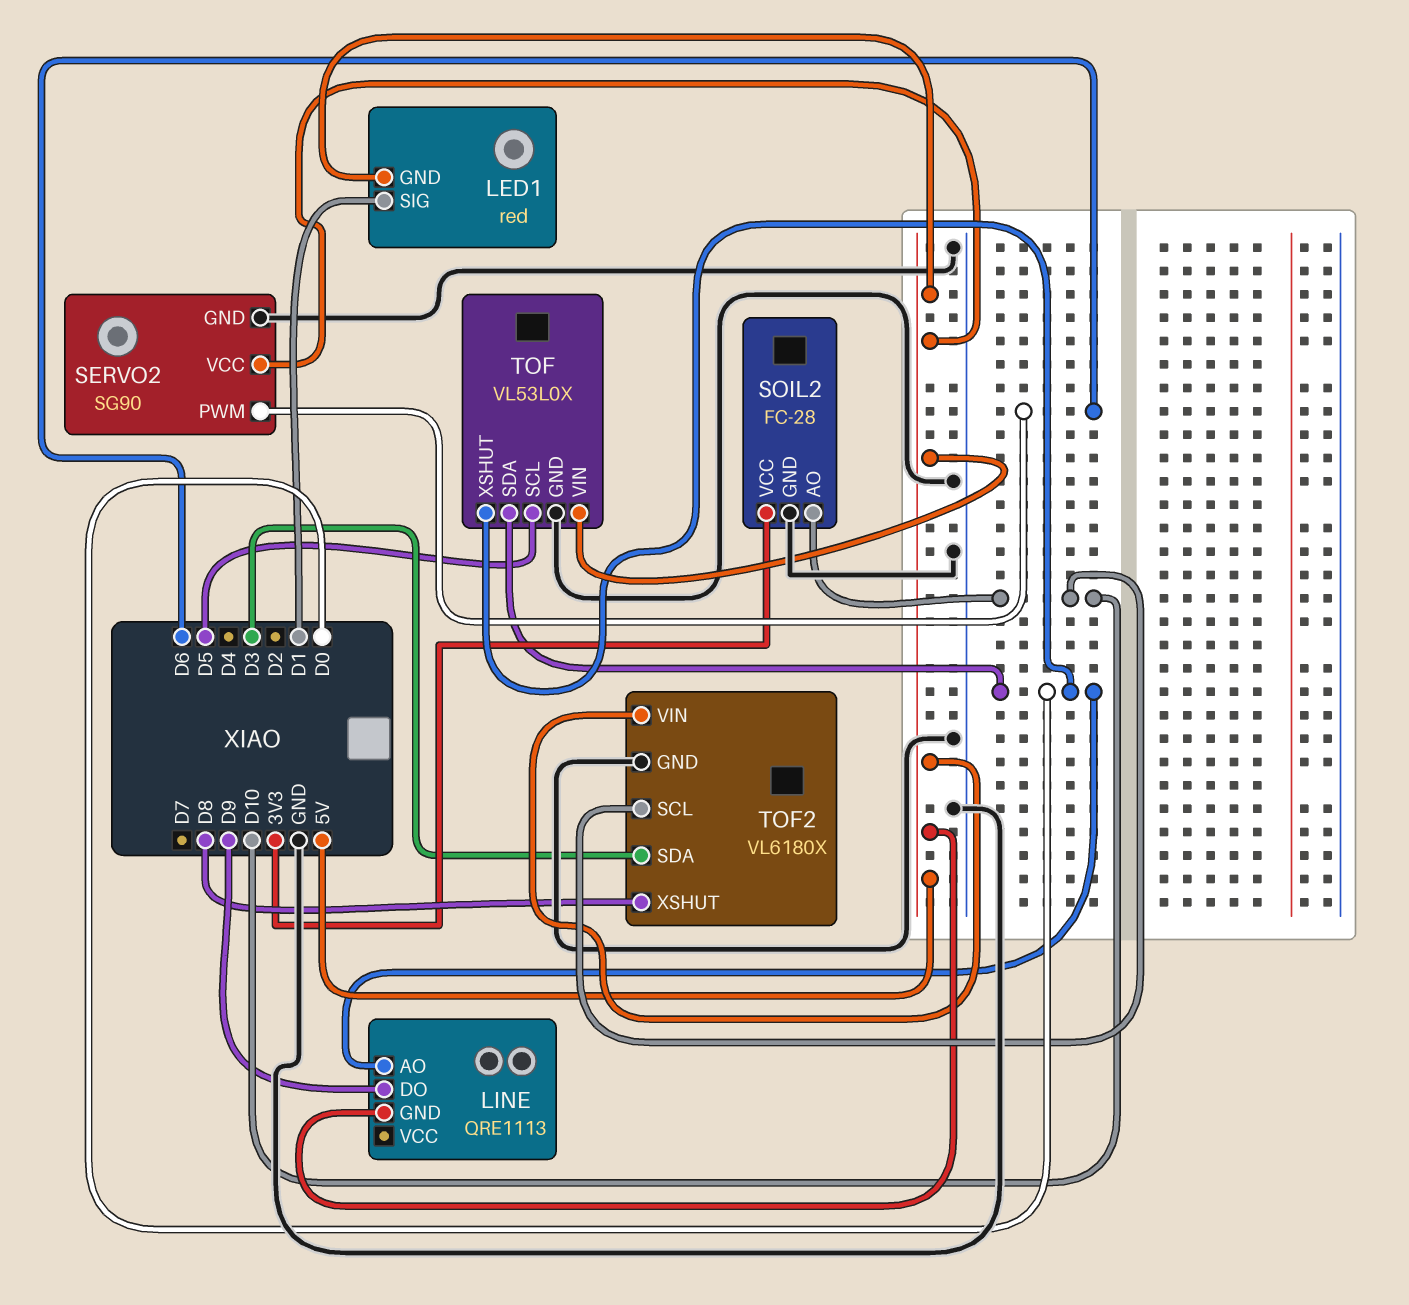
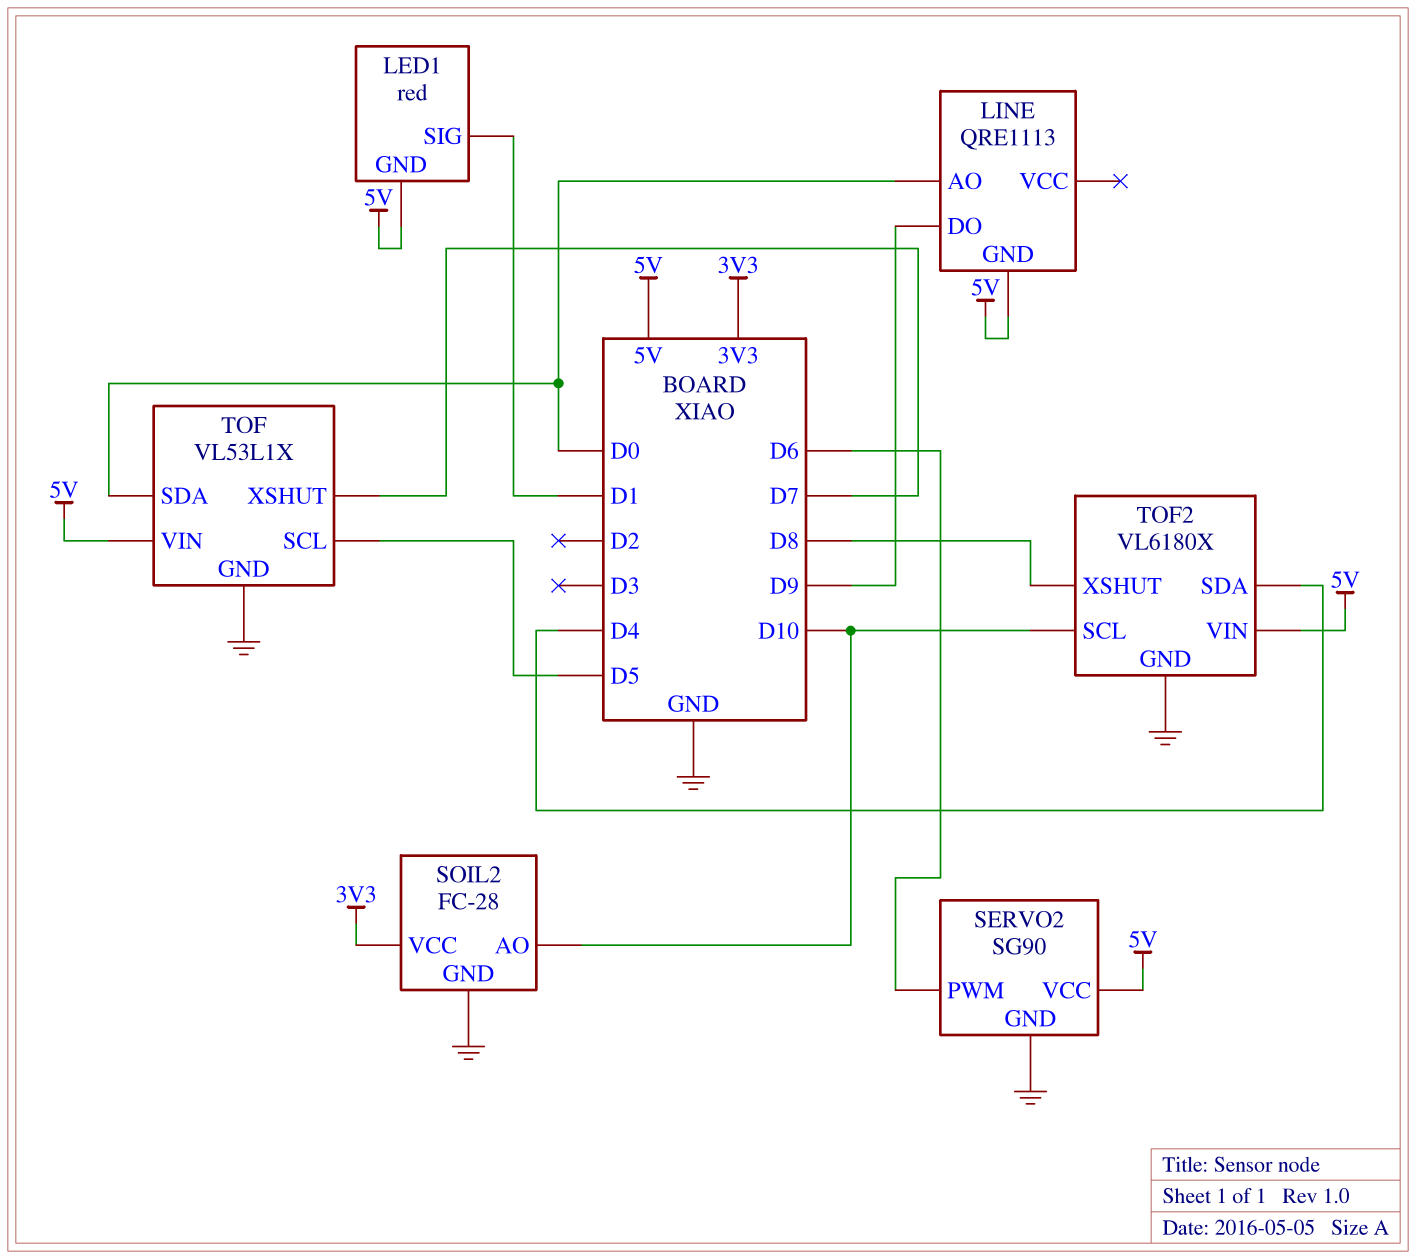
TOF: VL53L0X -> VL53L1X
TOF pin XSHUT: D0 -> D7
TOF2 pin SDA: D3 -> D4

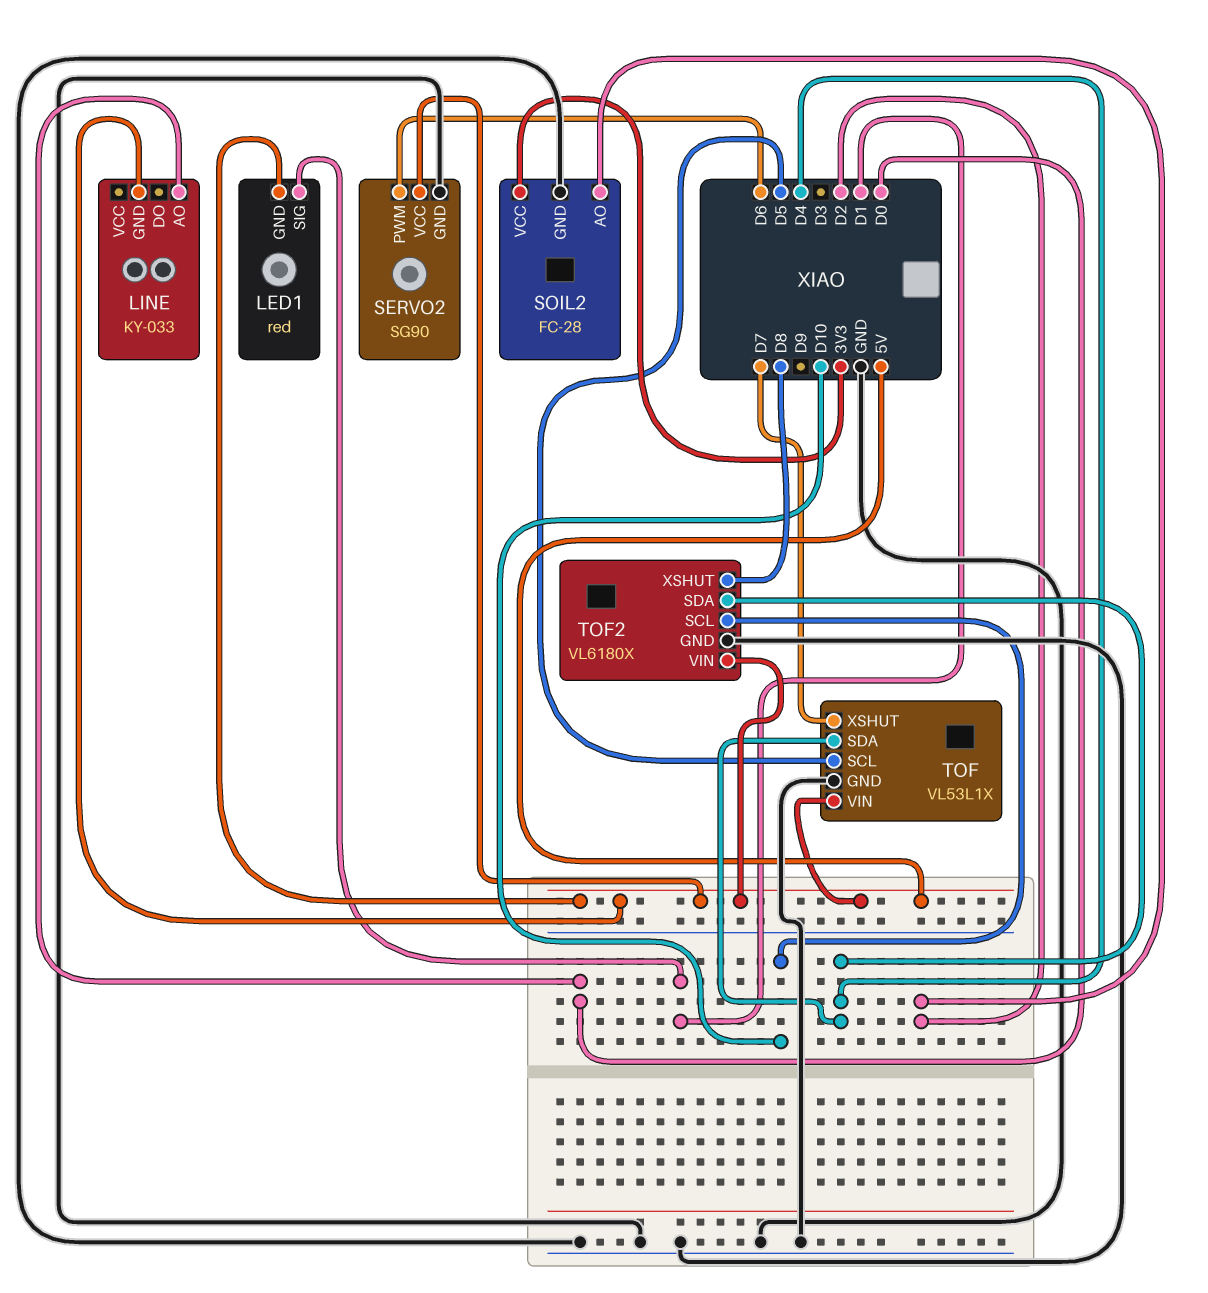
LINE: QRE1113 -> KY-033
LINE pin DO: D9 -> none
SOIL2 pin AO: D10 -> D2
TOF pin SDA: D0 -> D4

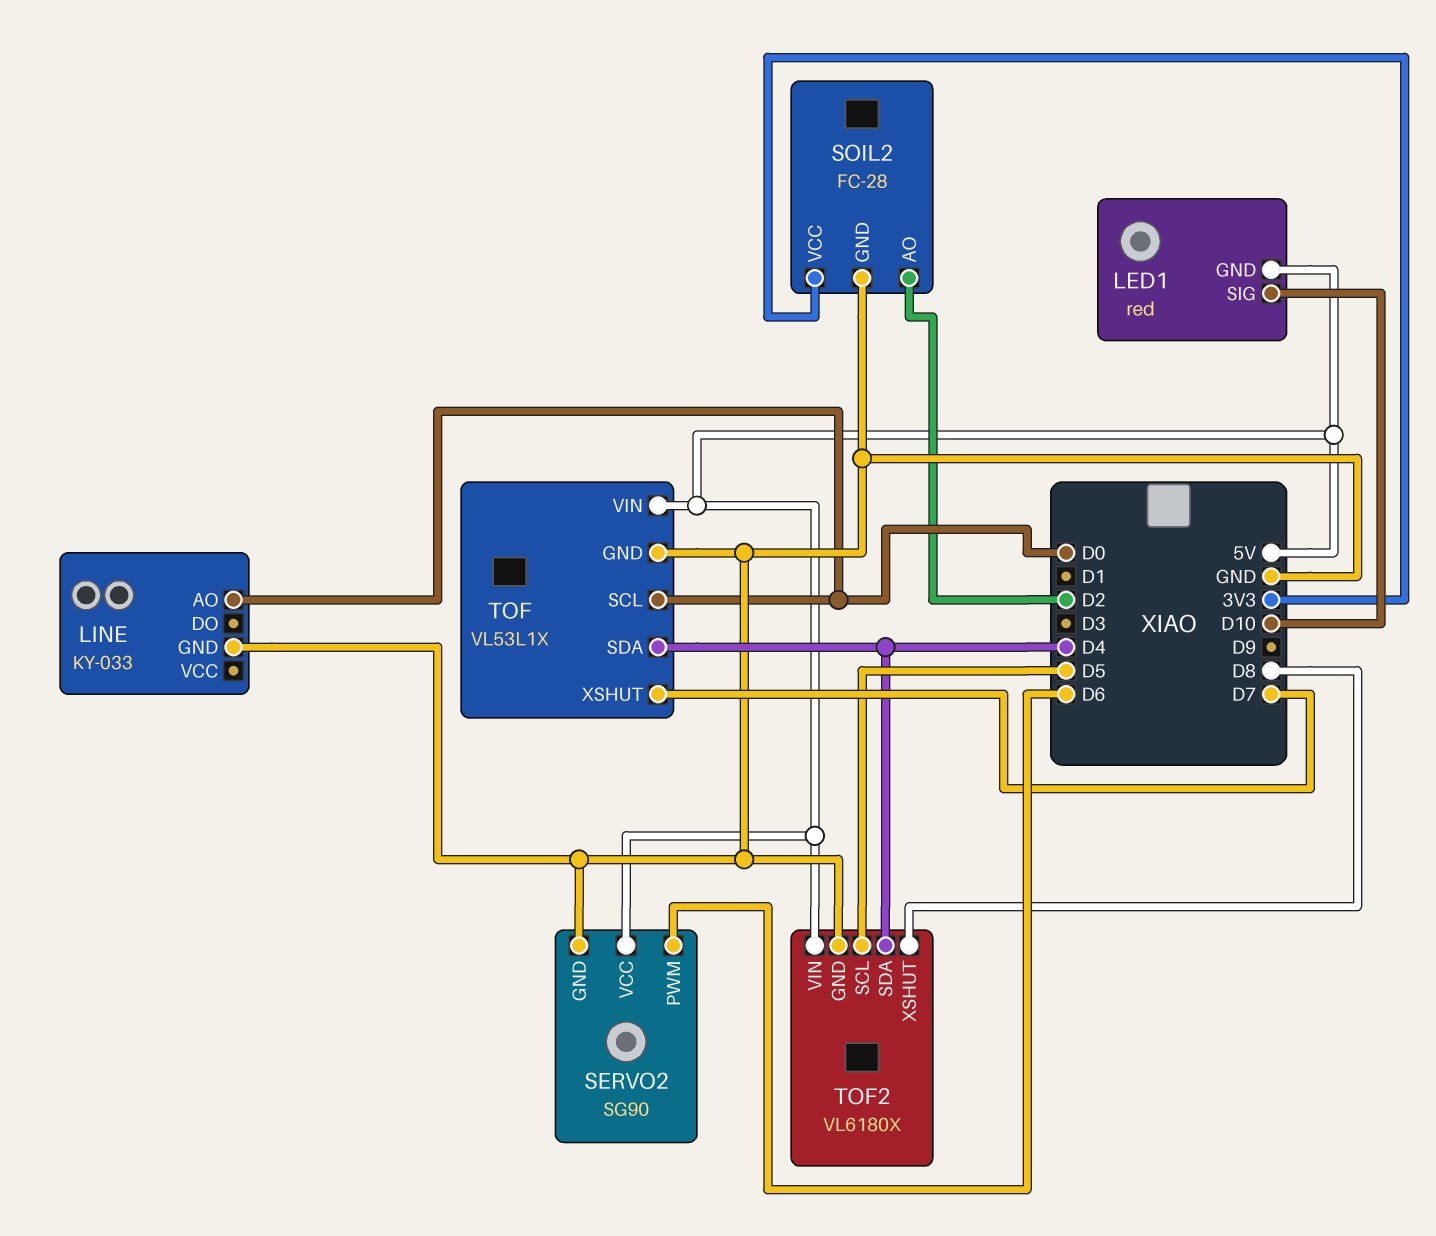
LED1 pin SIG: D1 -> D10
LINE pin GND: 5V -> GND
TOF pin SCL: D5 -> D0
TOF2 pin SCL: D10 -> D5

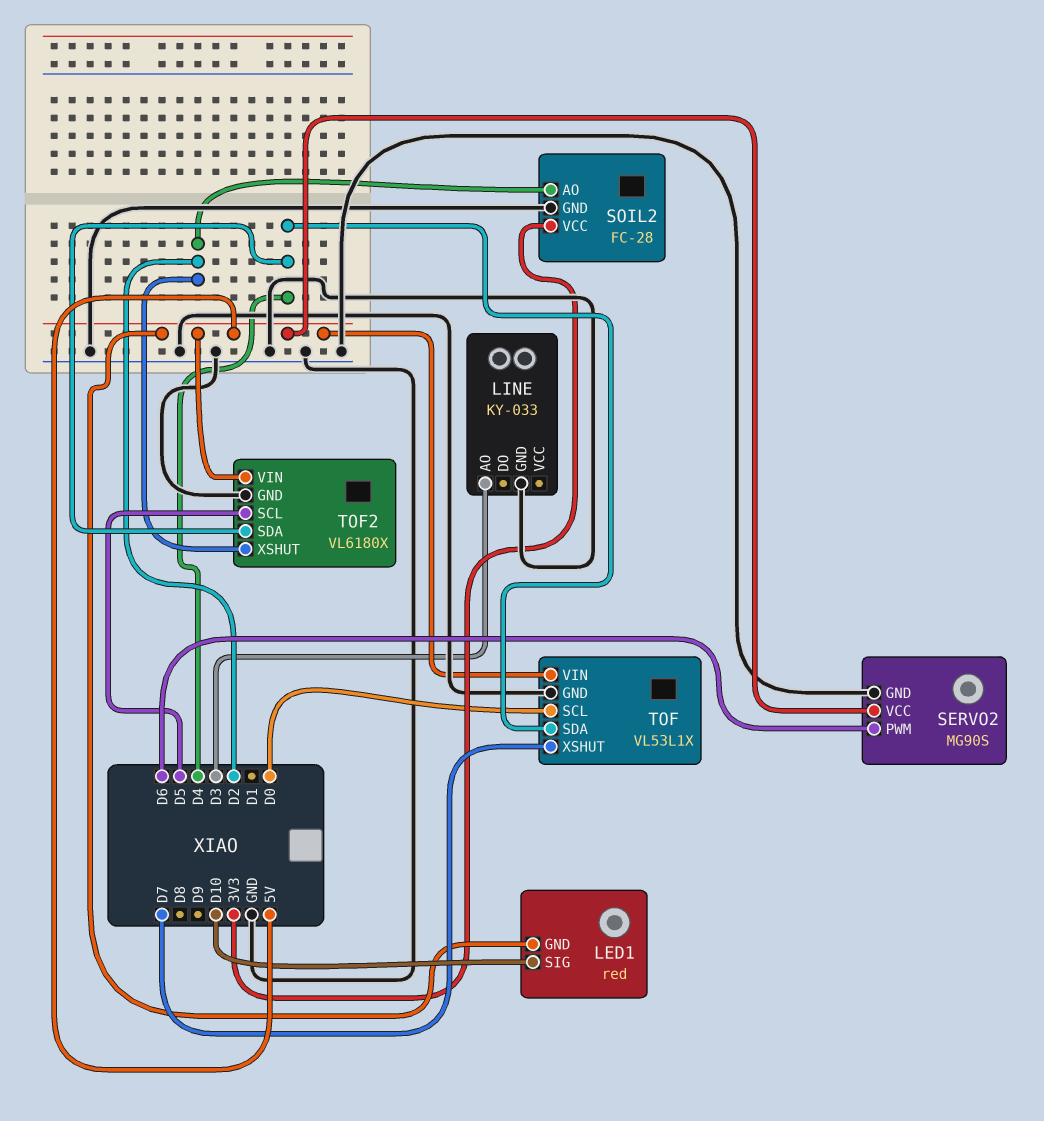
LINE pin AO: D0 -> D3
SERVO2: SG90 -> MG90S
TOF2 pin XSHUT: D8 -> D2

